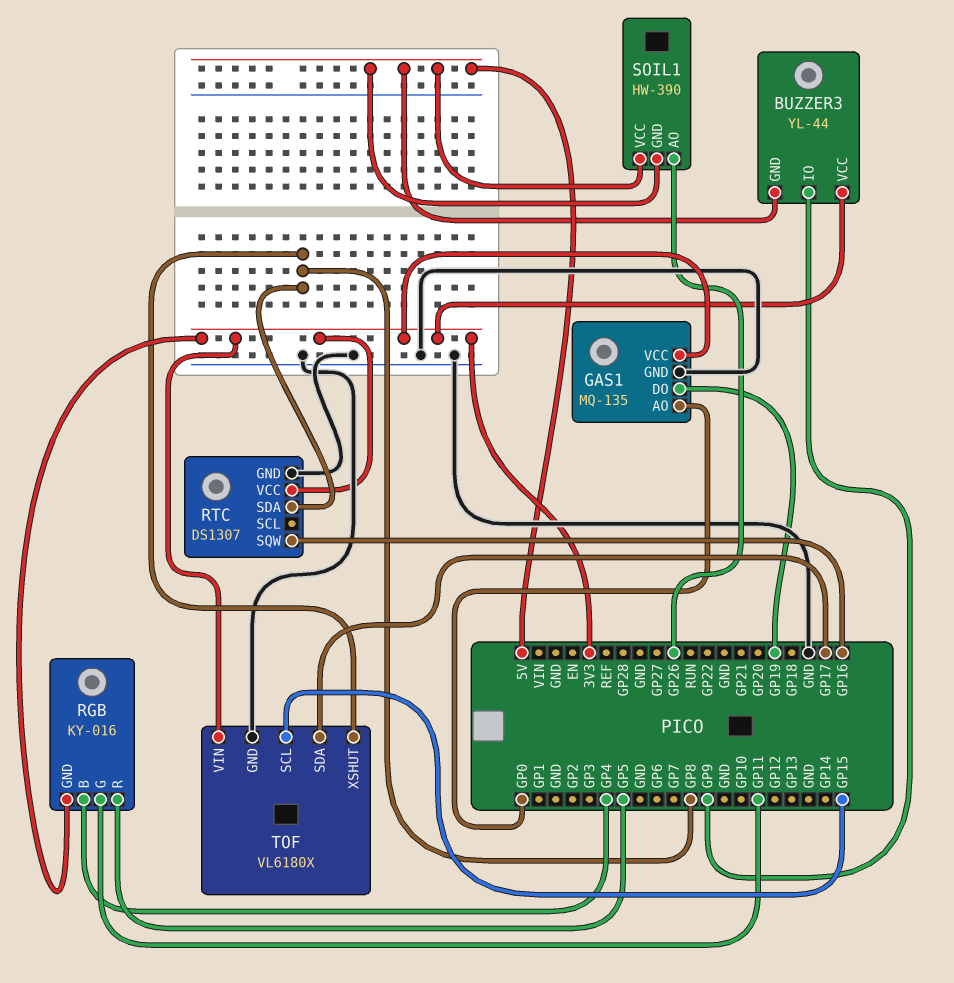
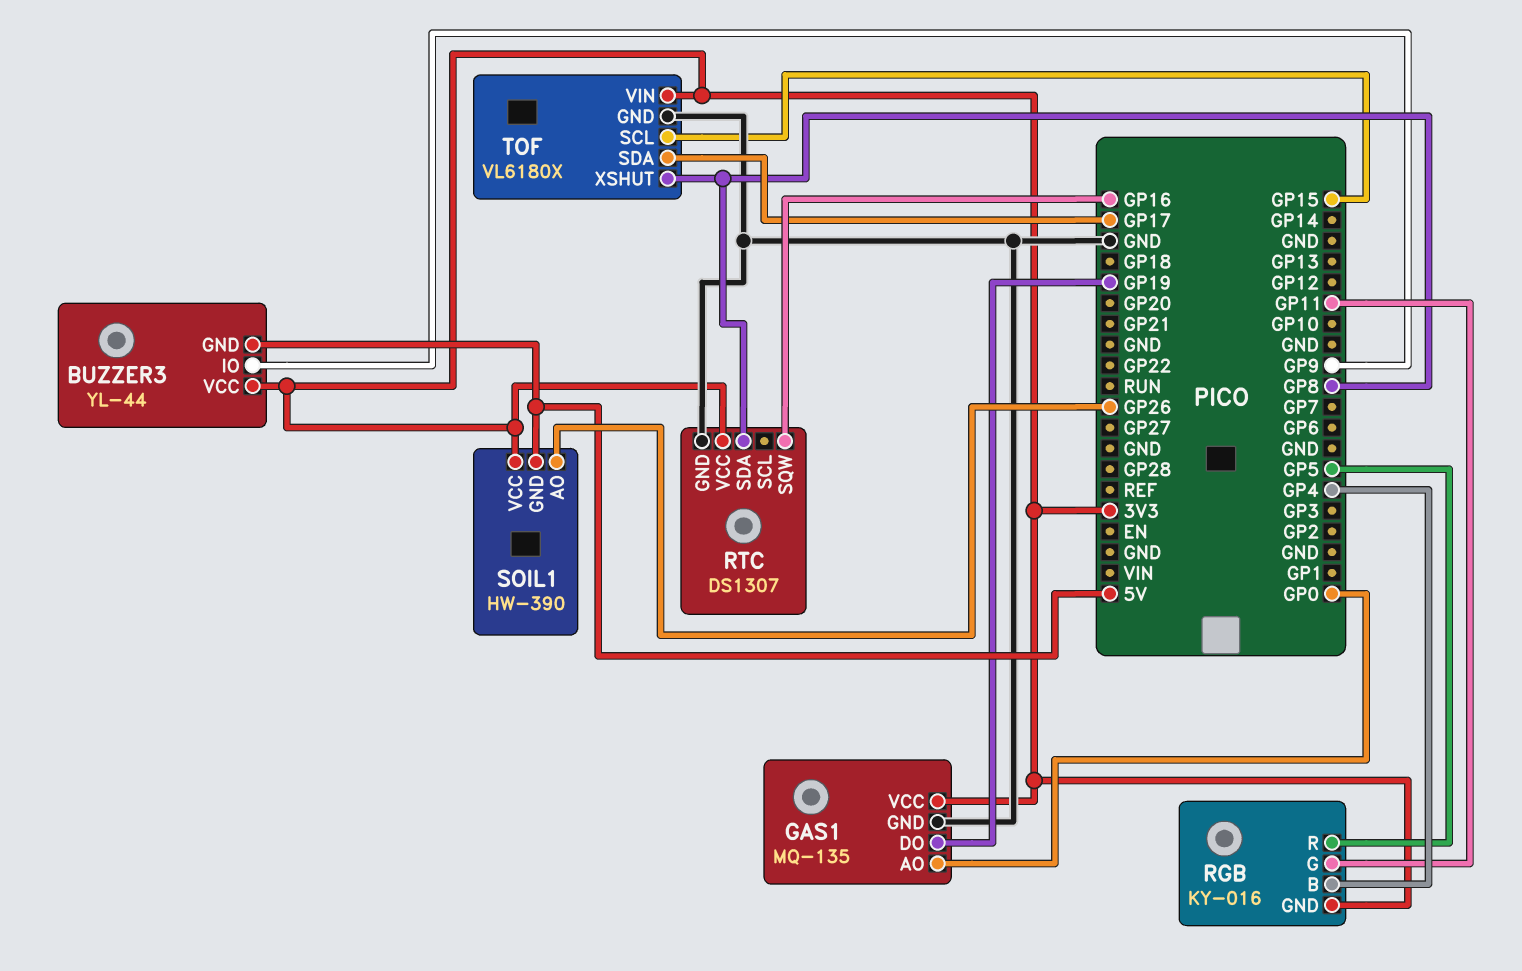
SOIL1 pin VCC: 5V -> 3V3

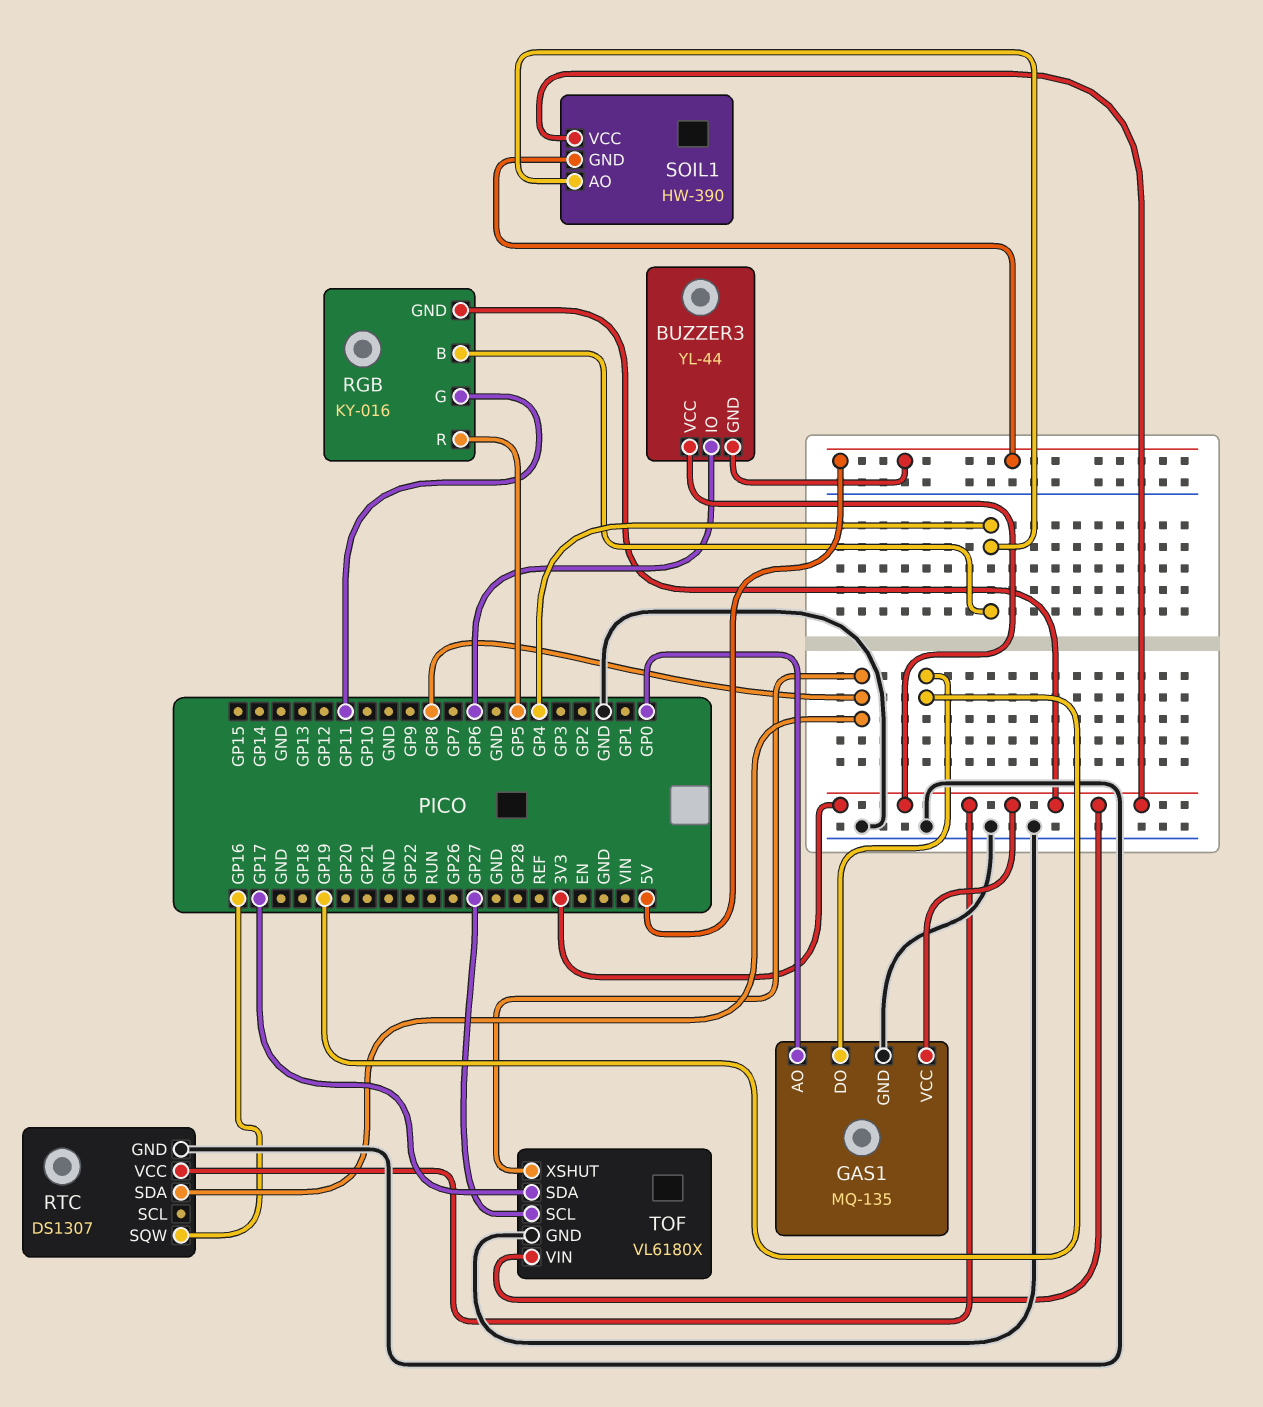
BUZZER3 pin IO: GP9 -> GP6
SOIL1 pin AO: GP26 -> GP4
TOF pin SCL: GP15 -> GP27

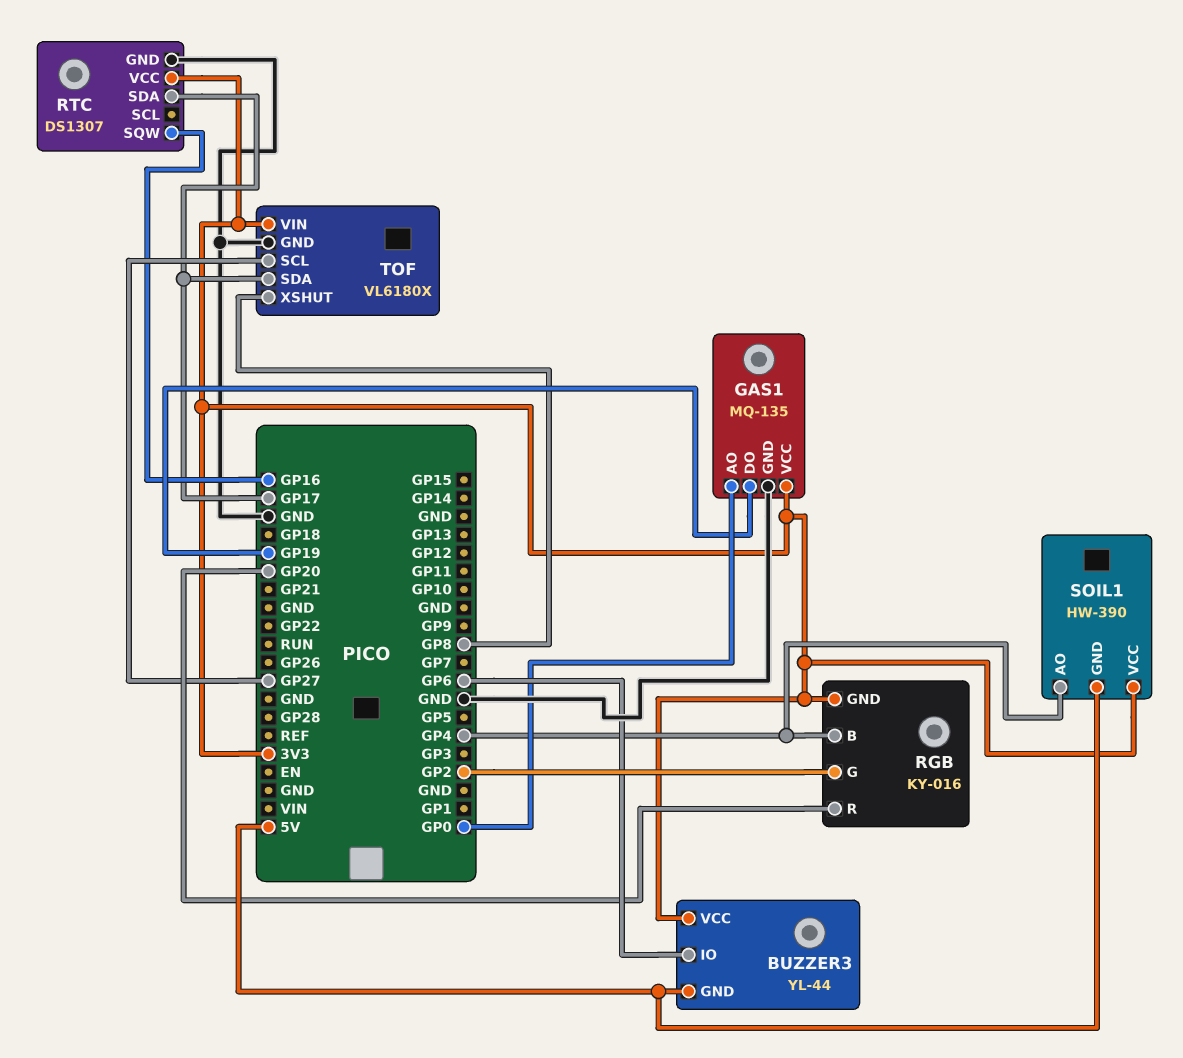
RGB pin G: GP11 -> GP2
RGB pin R: GP5 -> GP20
RTC pin SDA: GP8 -> GP17

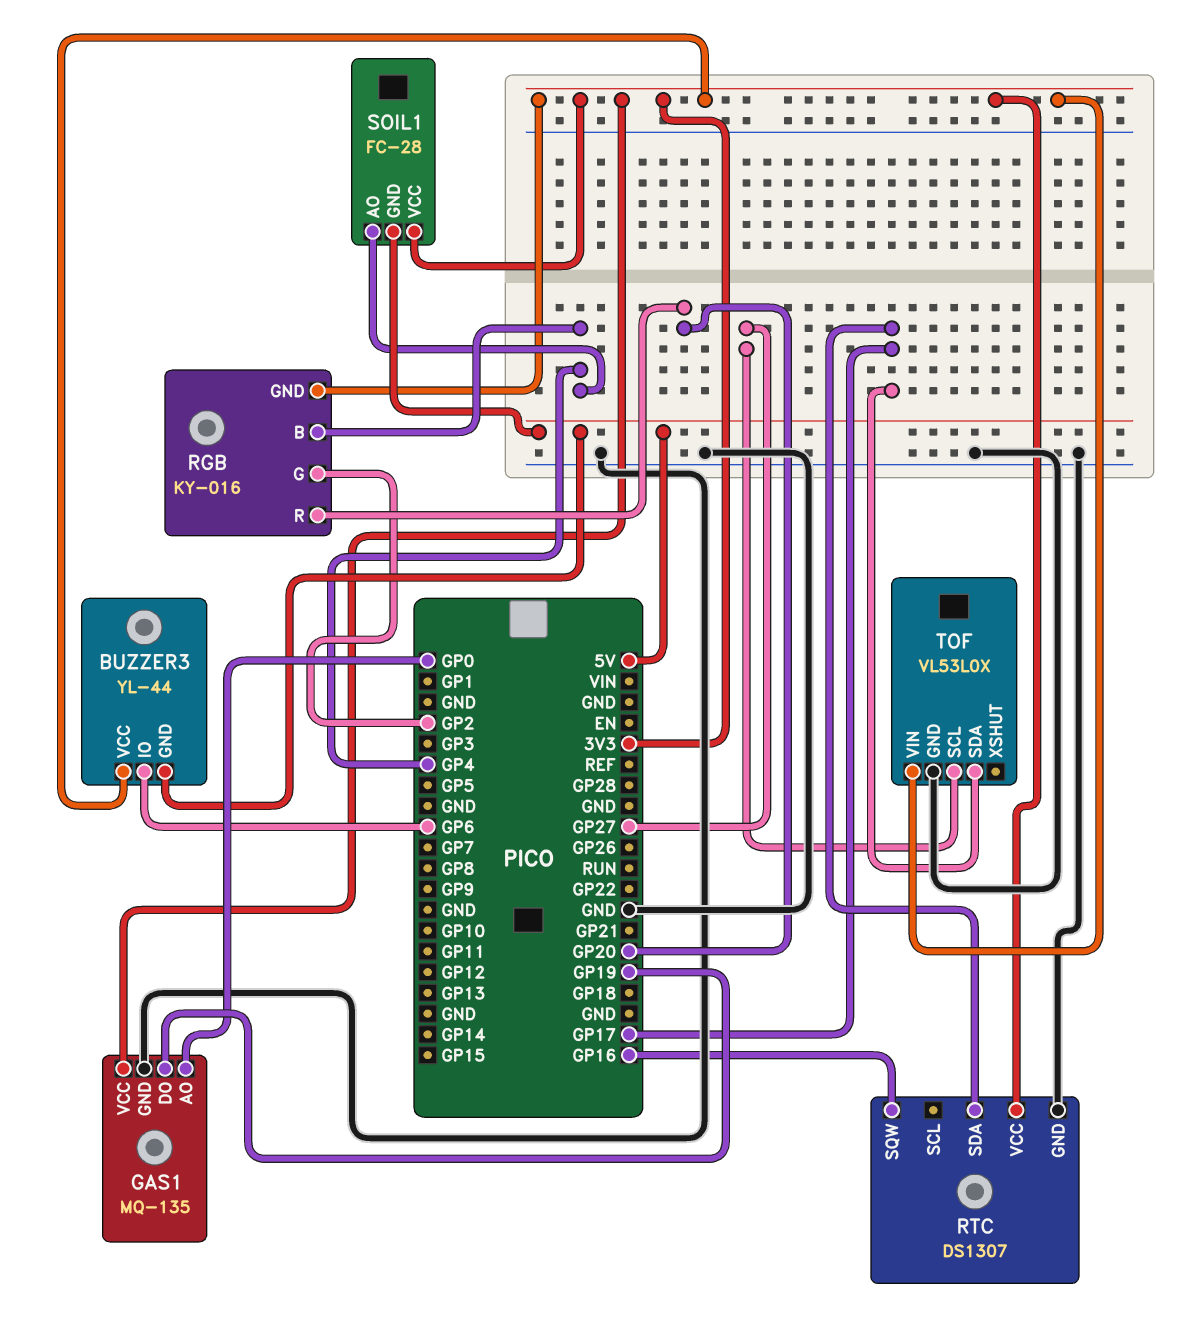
SOIL1: HW-390 -> FC-28
TOF: VL6180X -> VL53L0X
TOF pin XSHUT: GP8 -> none

